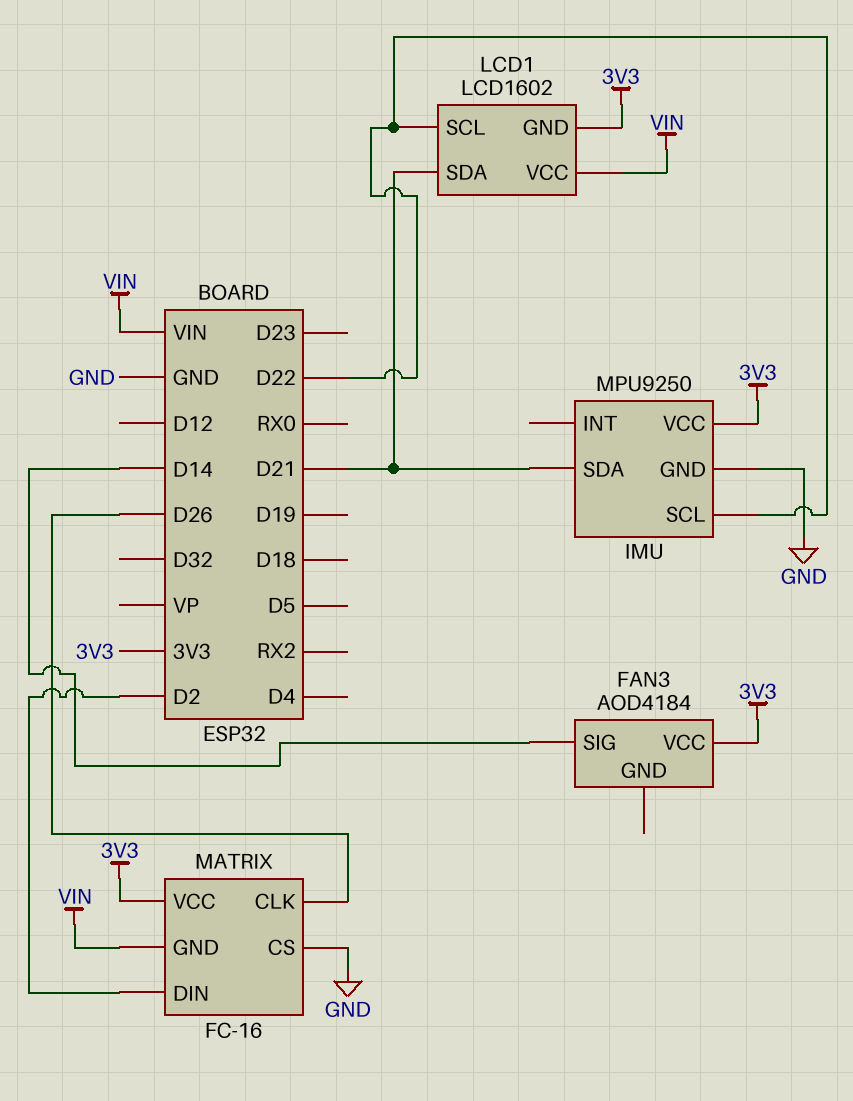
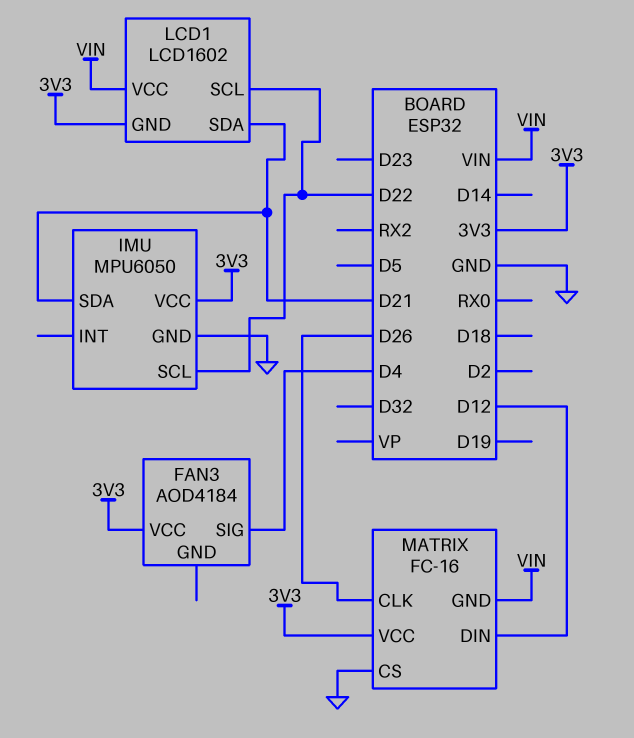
FAN3 pin SIG: D14 -> D4
IMU: MPU9250 -> MPU6050
MATRIX pin DIN: D2 -> D12

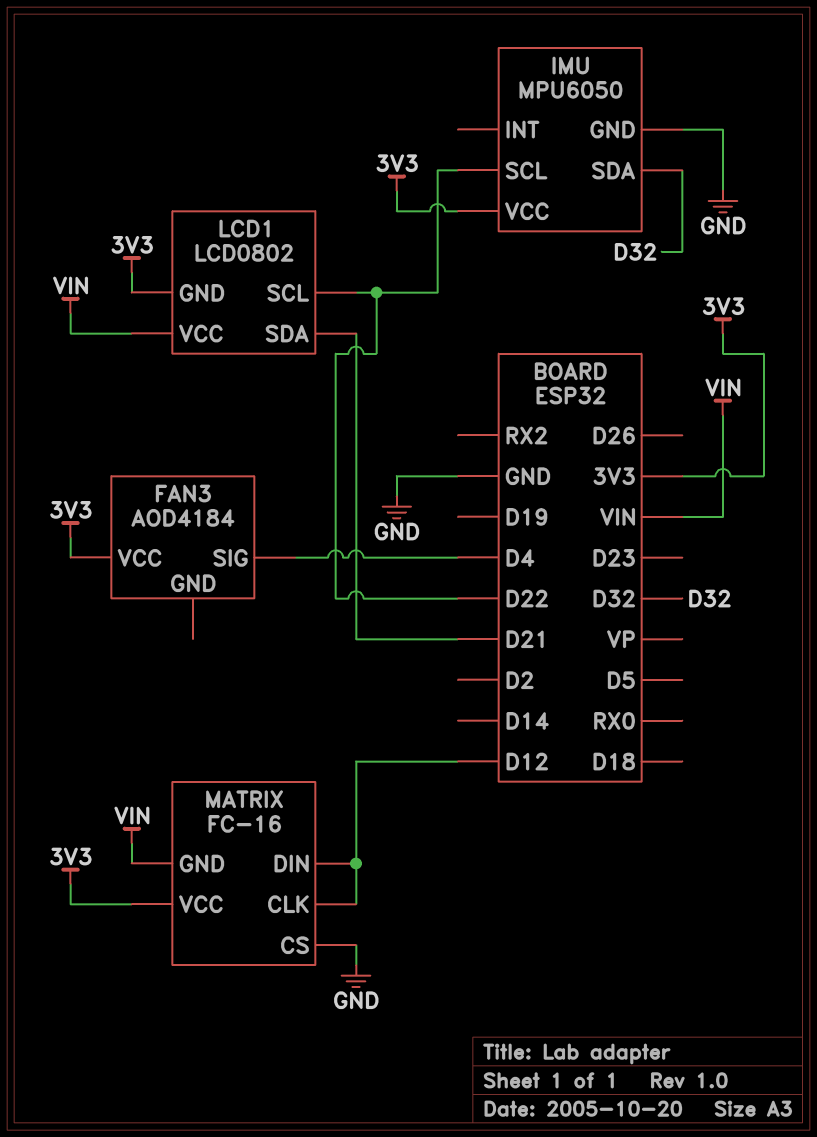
IMU pin SDA: D21 -> D32
LCD1: LCD1602 -> LCD0802
MATRIX pin CLK: D26 -> D12

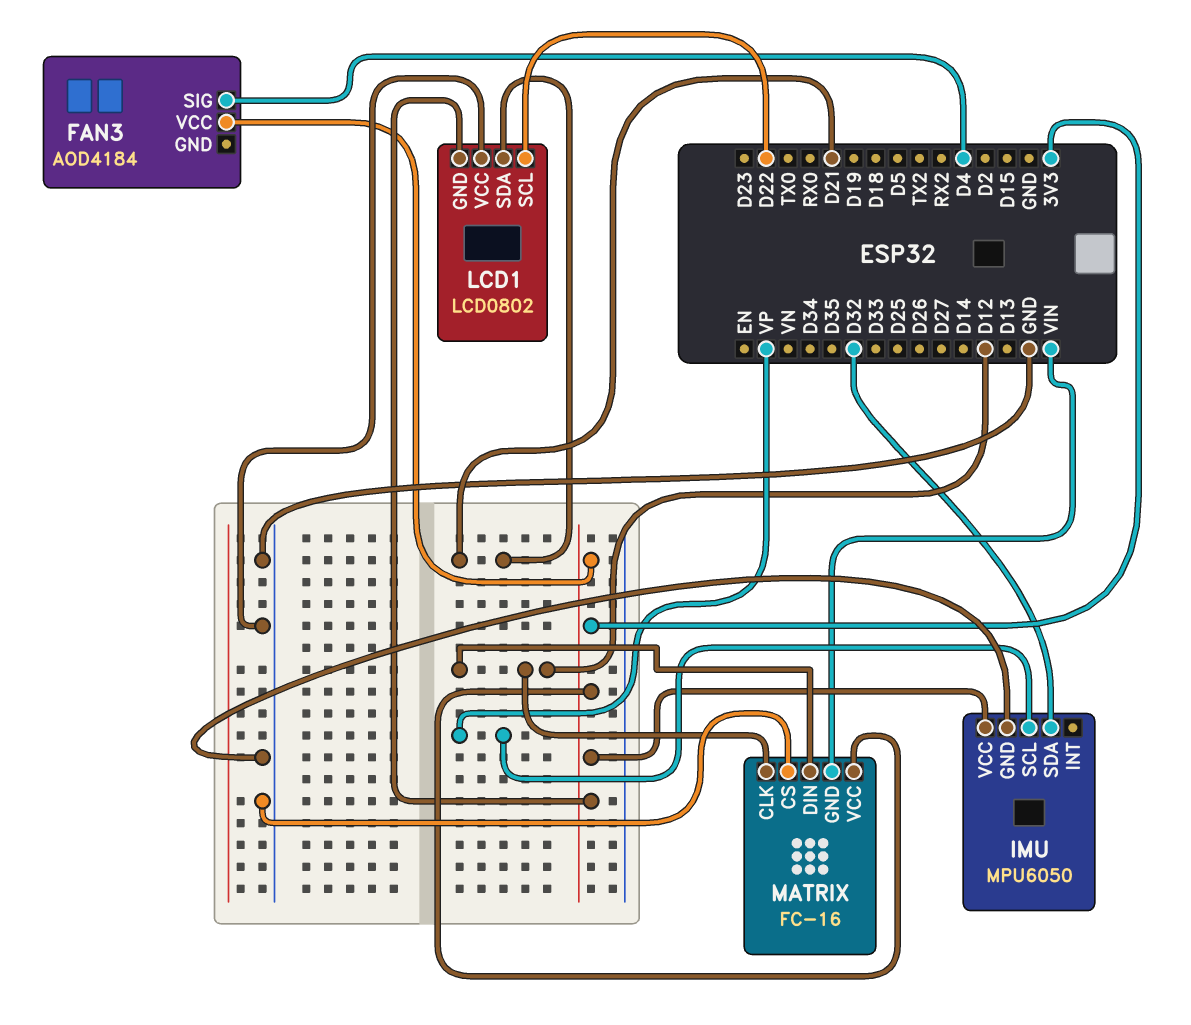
IMU pin SCL: D22 -> VP
LCD1 pin VCC: VIN -> GND

